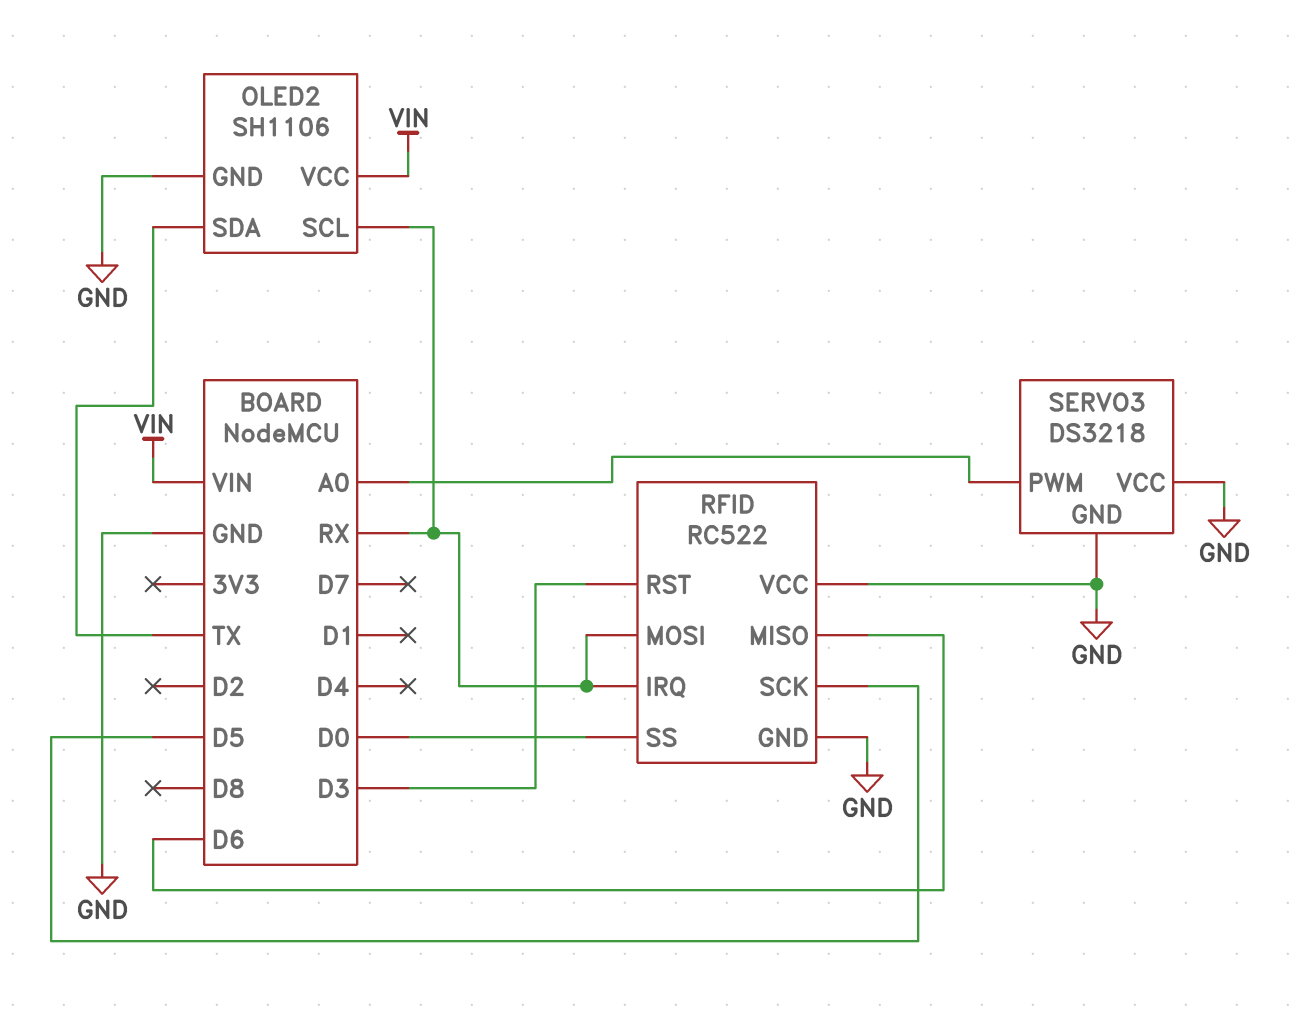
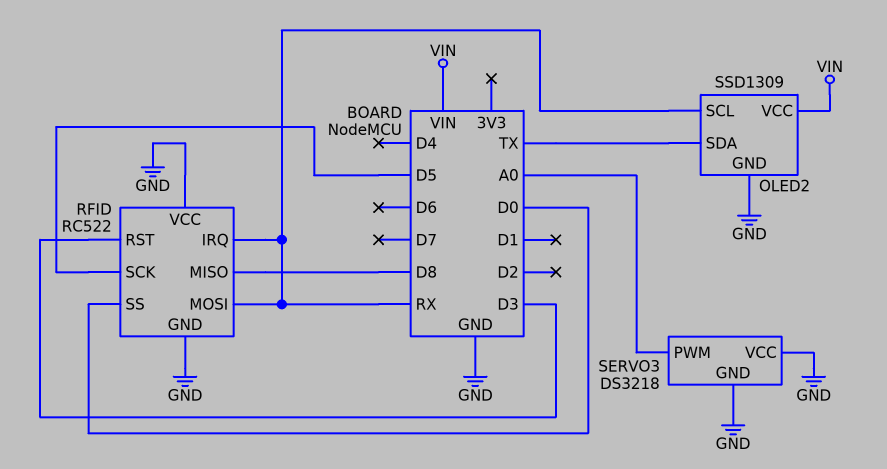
OLED2: SH1106 -> SSD1309
RFID pin MISO: D6 -> D8

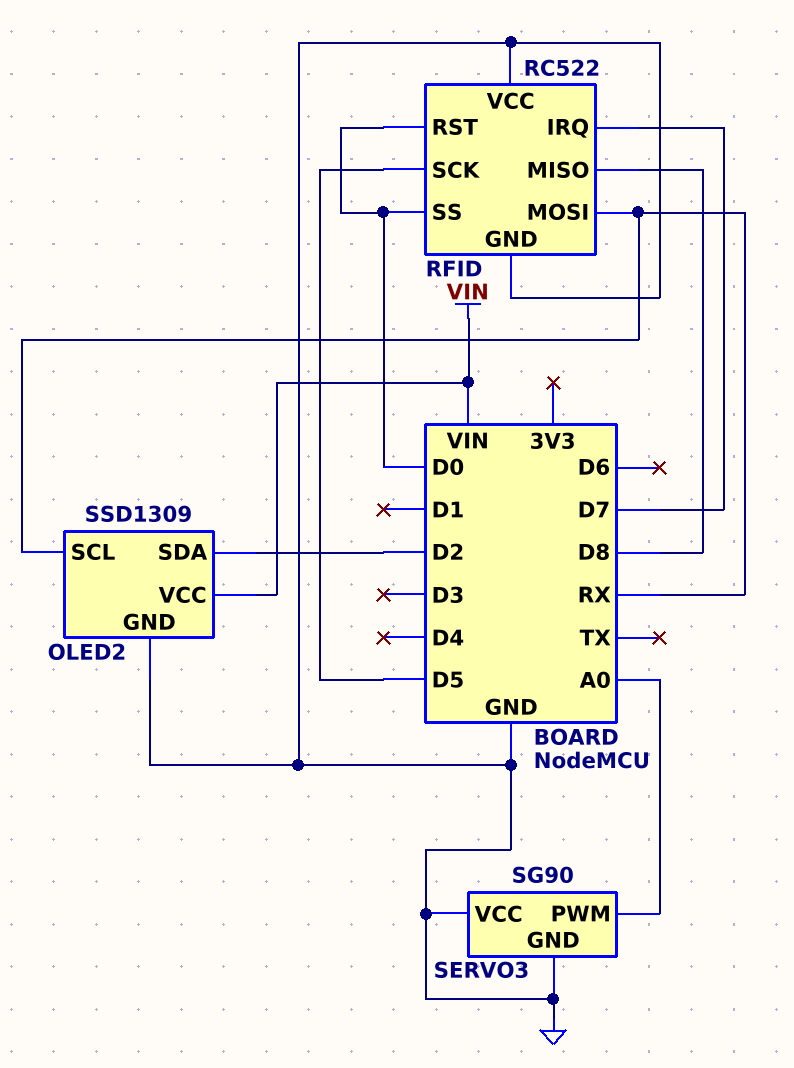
OLED2 pin SDA: TX -> D2
RFID pin IRQ: RX -> D7
RFID pin RST: D3 -> D0
SERVO3: DS3218 -> SG90

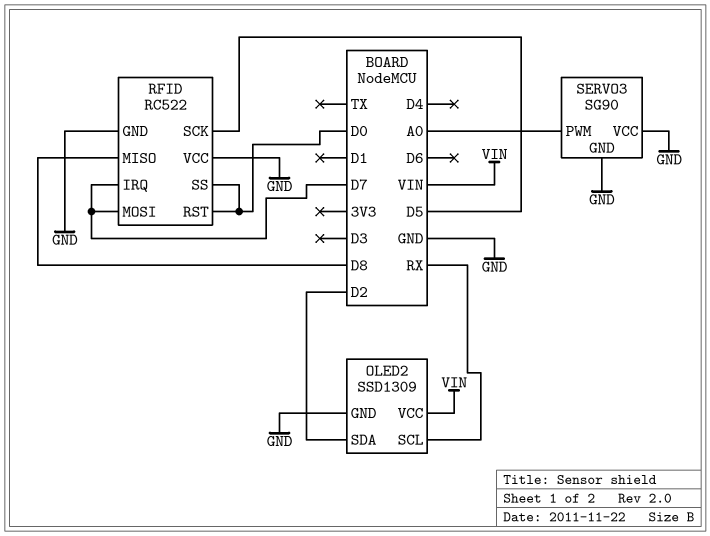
RFID pin MOSI: RX -> D7

